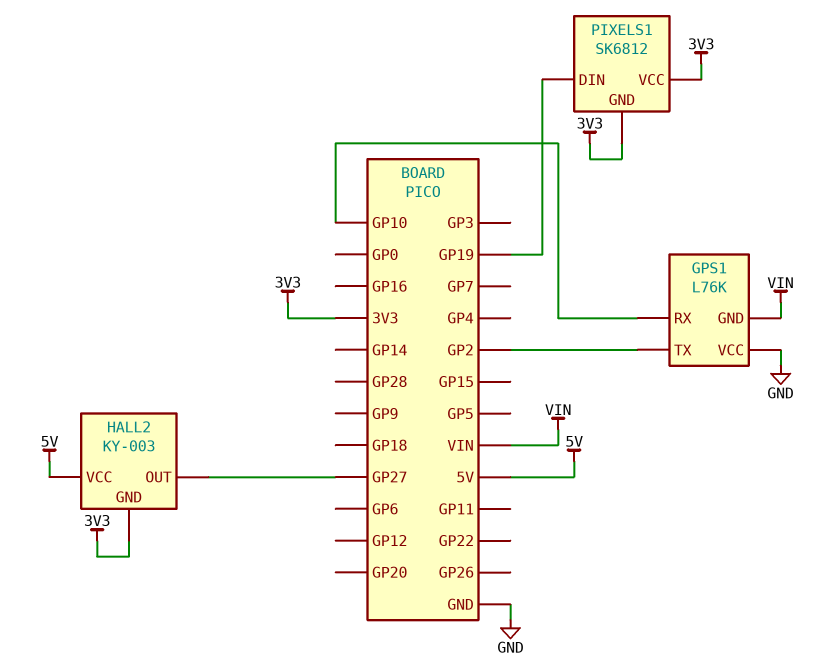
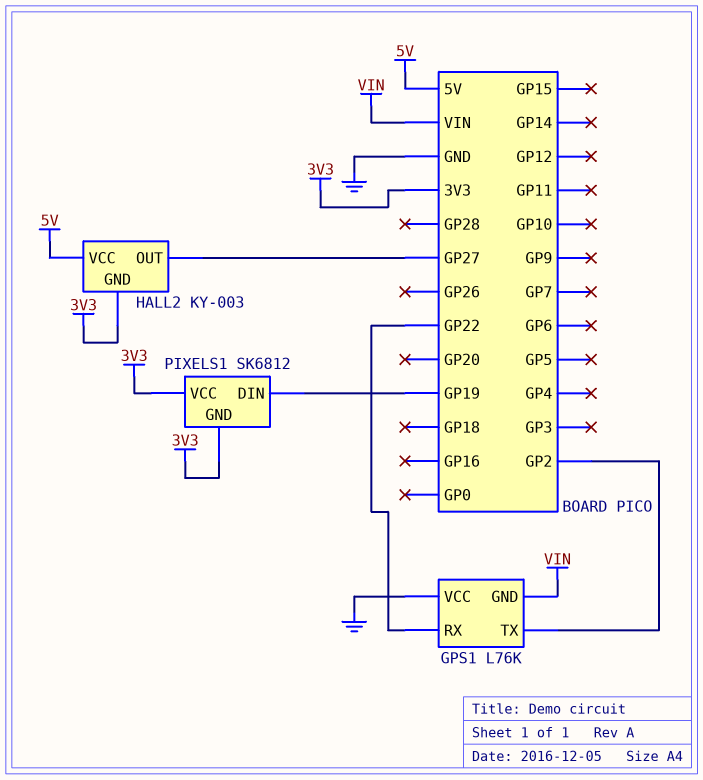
GPS1 pin RX: GP10 -> GP22

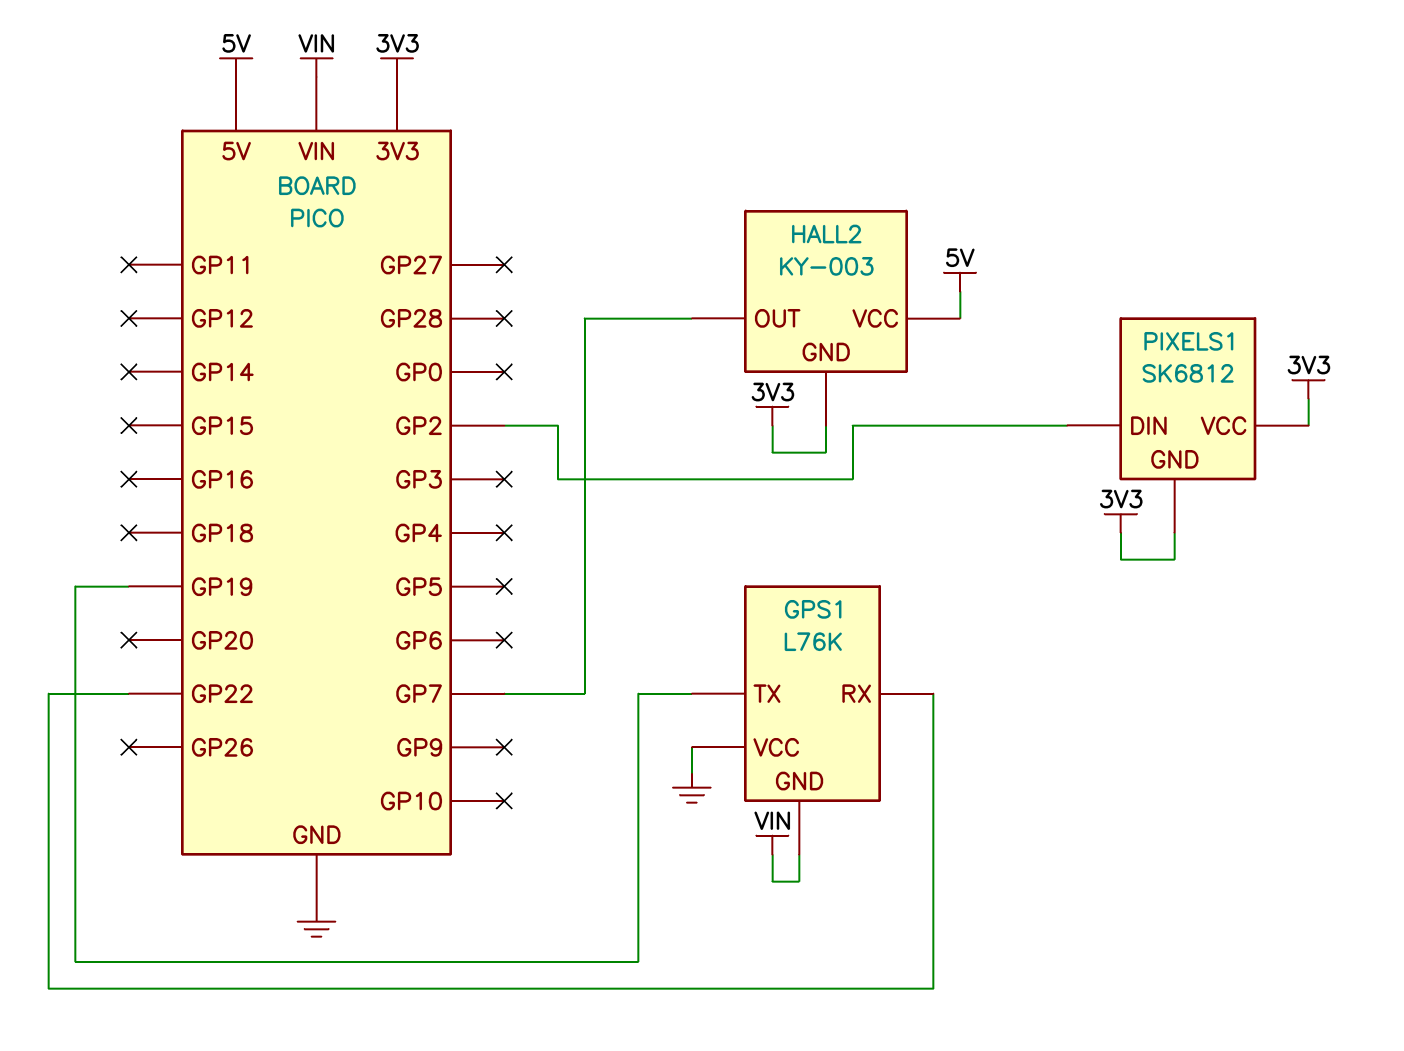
GPS1 pin TX: GP2 -> GP19
HALL2 pin OUT: GP27 -> GP7
PIXELS1 pin DIN: GP19 -> GP2

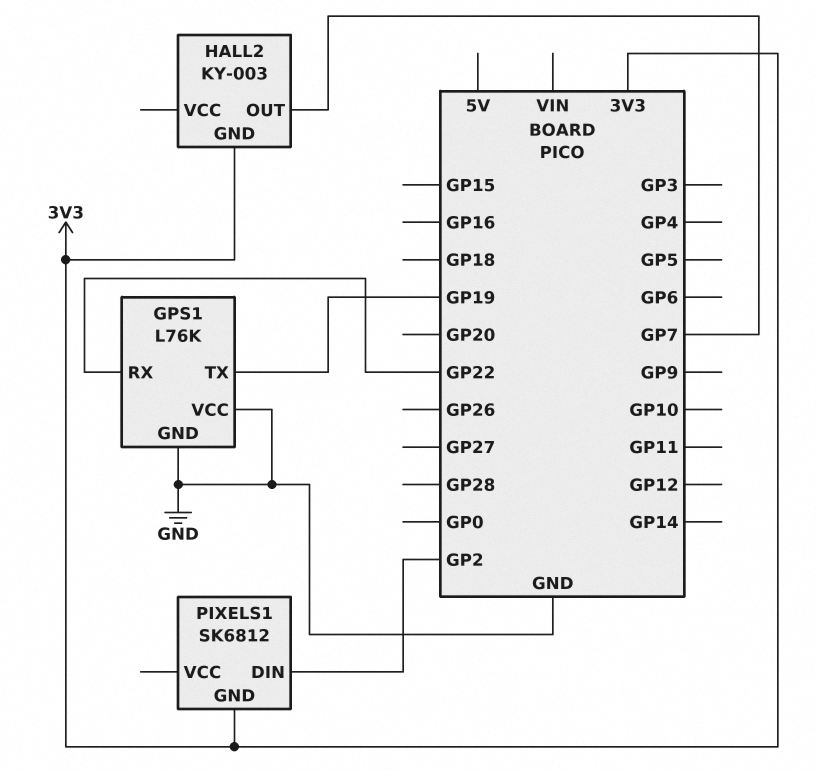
GPS1 pin GND: VIN -> GND
HALL2 pin VCC: 5V -> none
PIXELS1 pin VCC: 3V3 -> none

